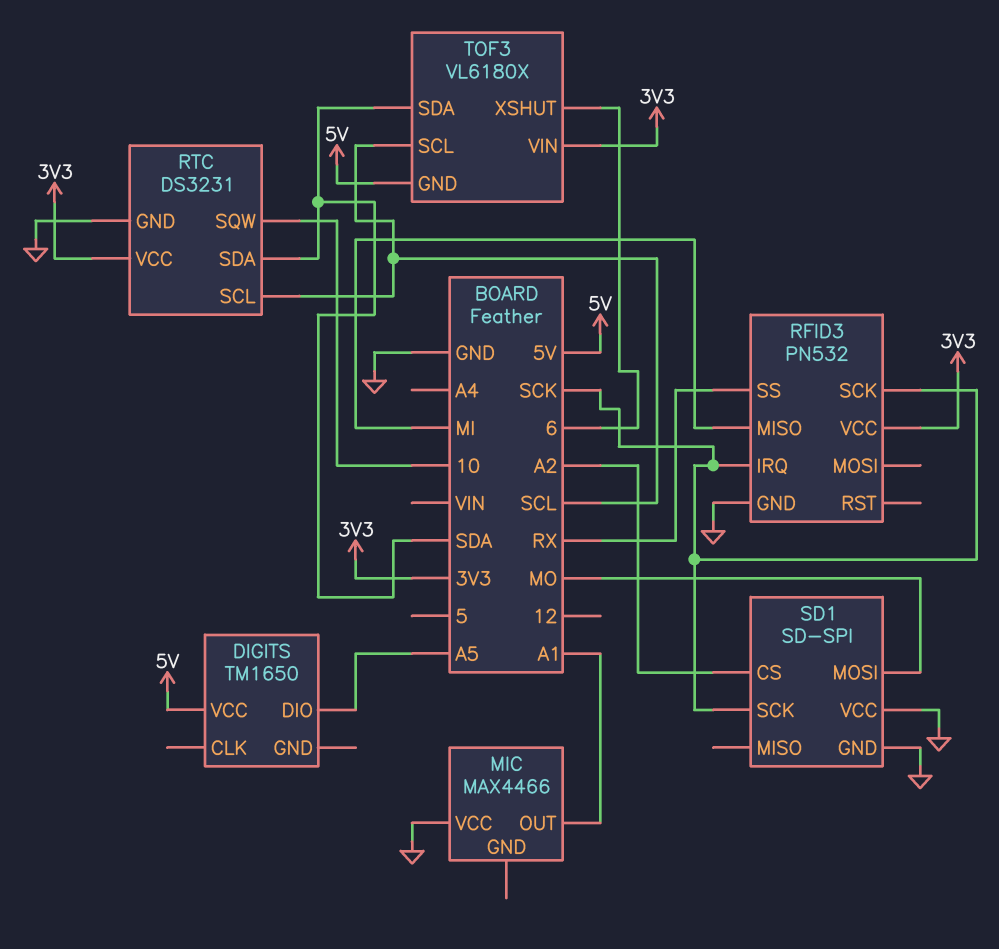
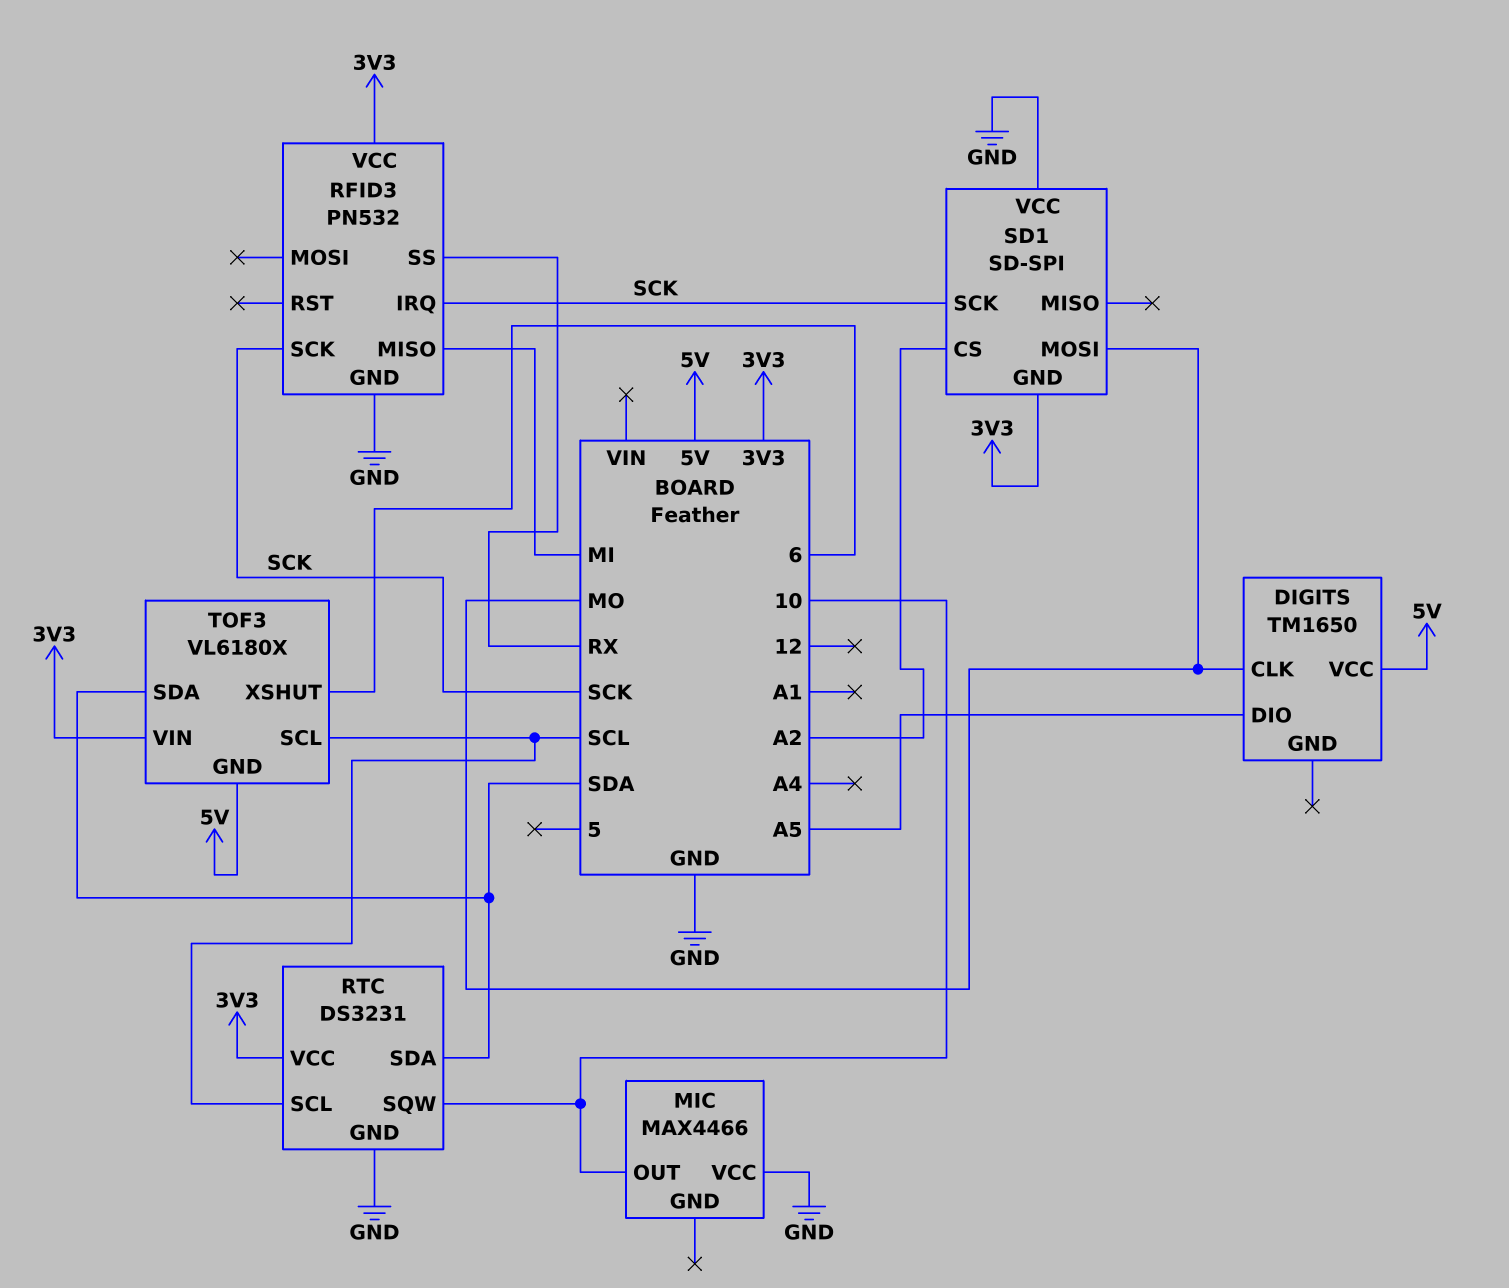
DIGITS pin CLK: none -> MO
MIC pin OUT: A1 -> 10
SD1 pin GND: GND -> 3V3

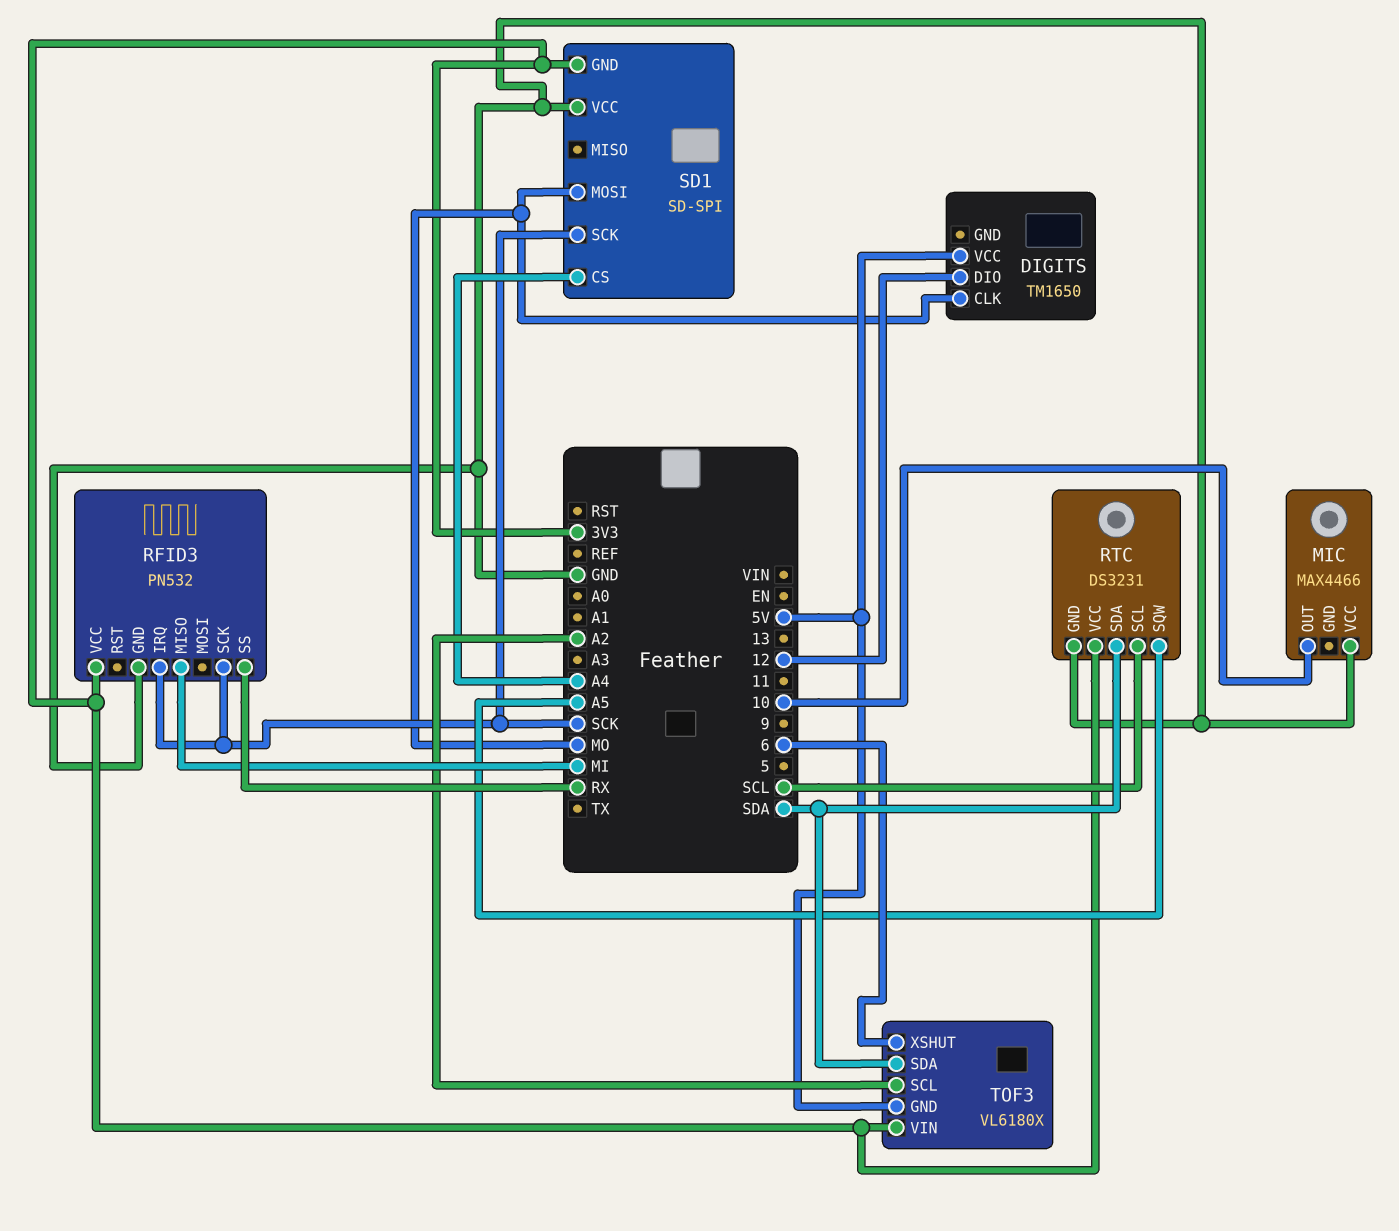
DIGITS pin DIO: A5 -> 12
RTC pin SQW: 10 -> A5
SD1 pin CS: A2 -> A4
TOF3 pin SCL: SCL -> A2

